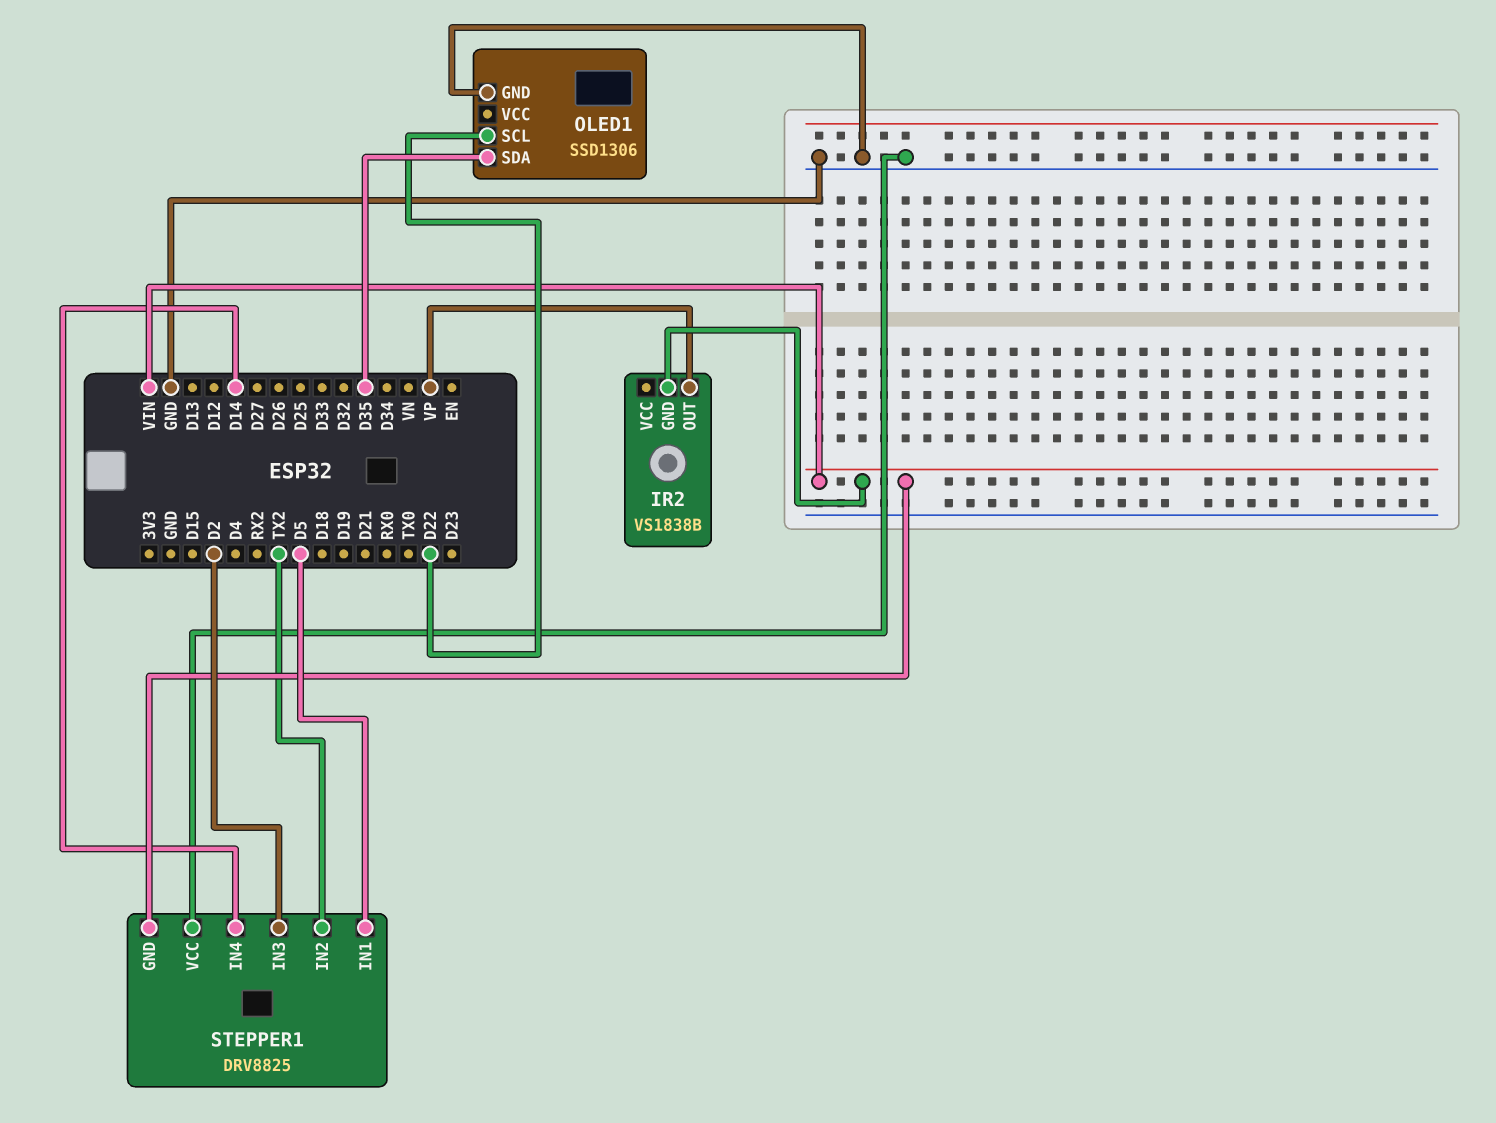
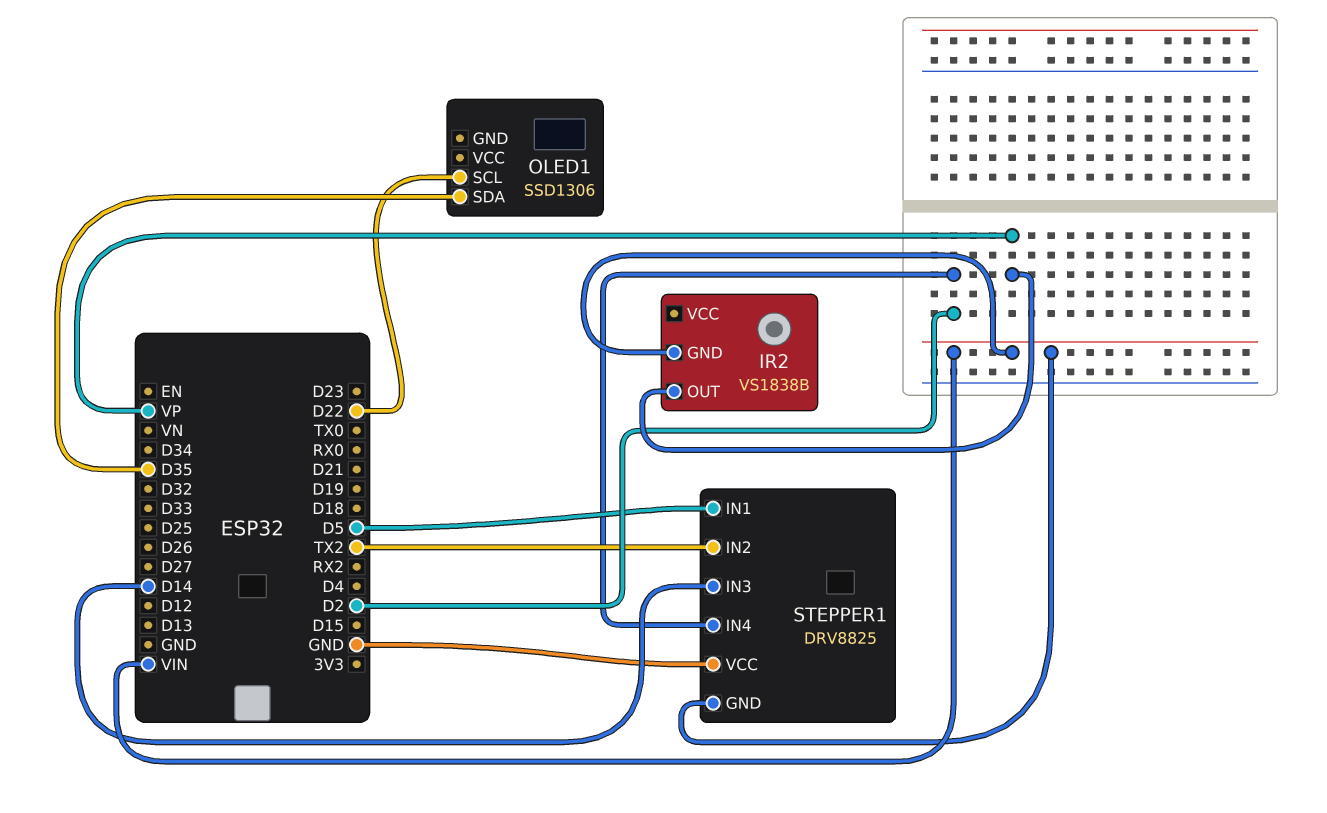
OLED1 pin GND: GND -> none
STEPPER1 pin IN3: D2 -> D14
STEPPER1 pin IN4: D14 -> D2

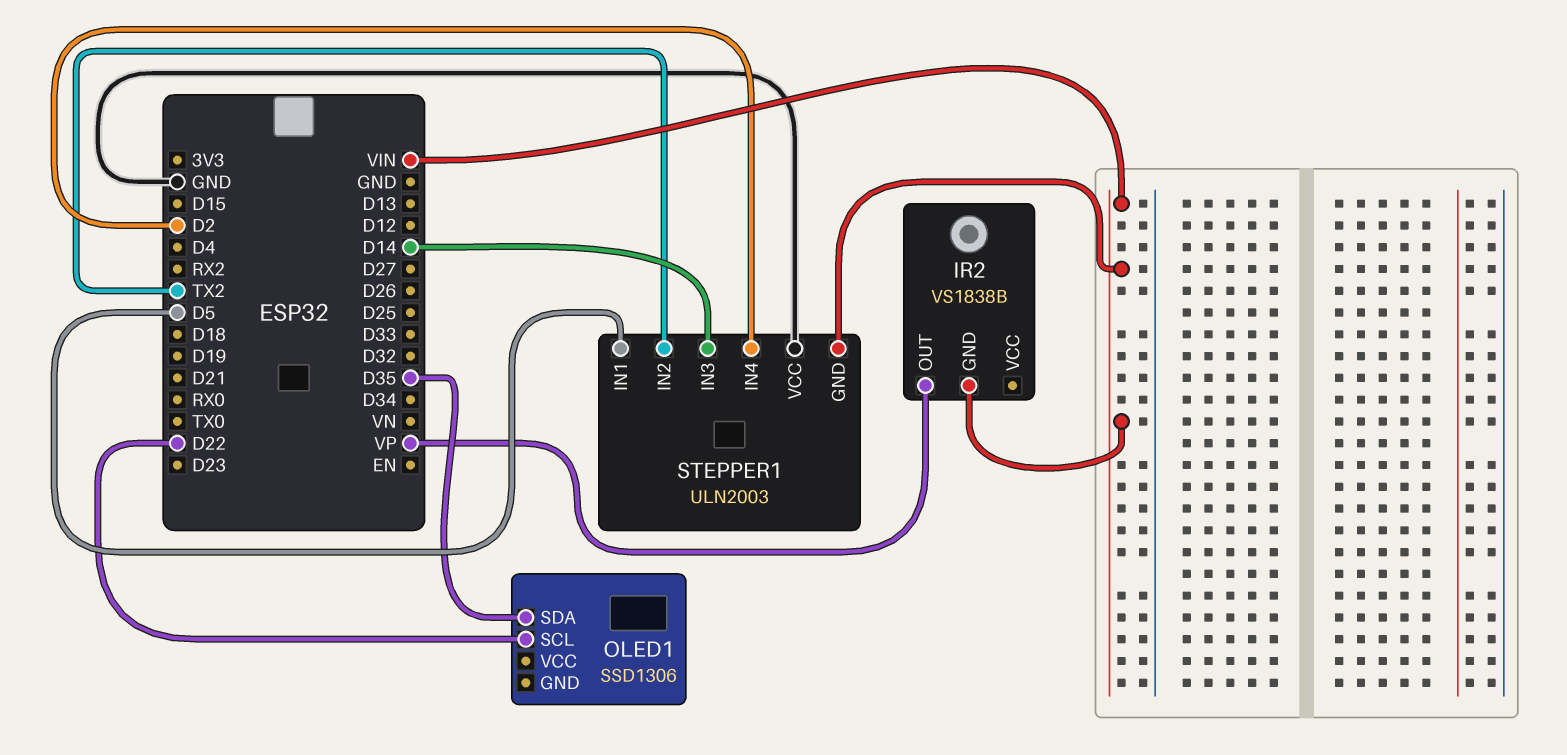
STEPPER1: DRV8825 -> ULN2003

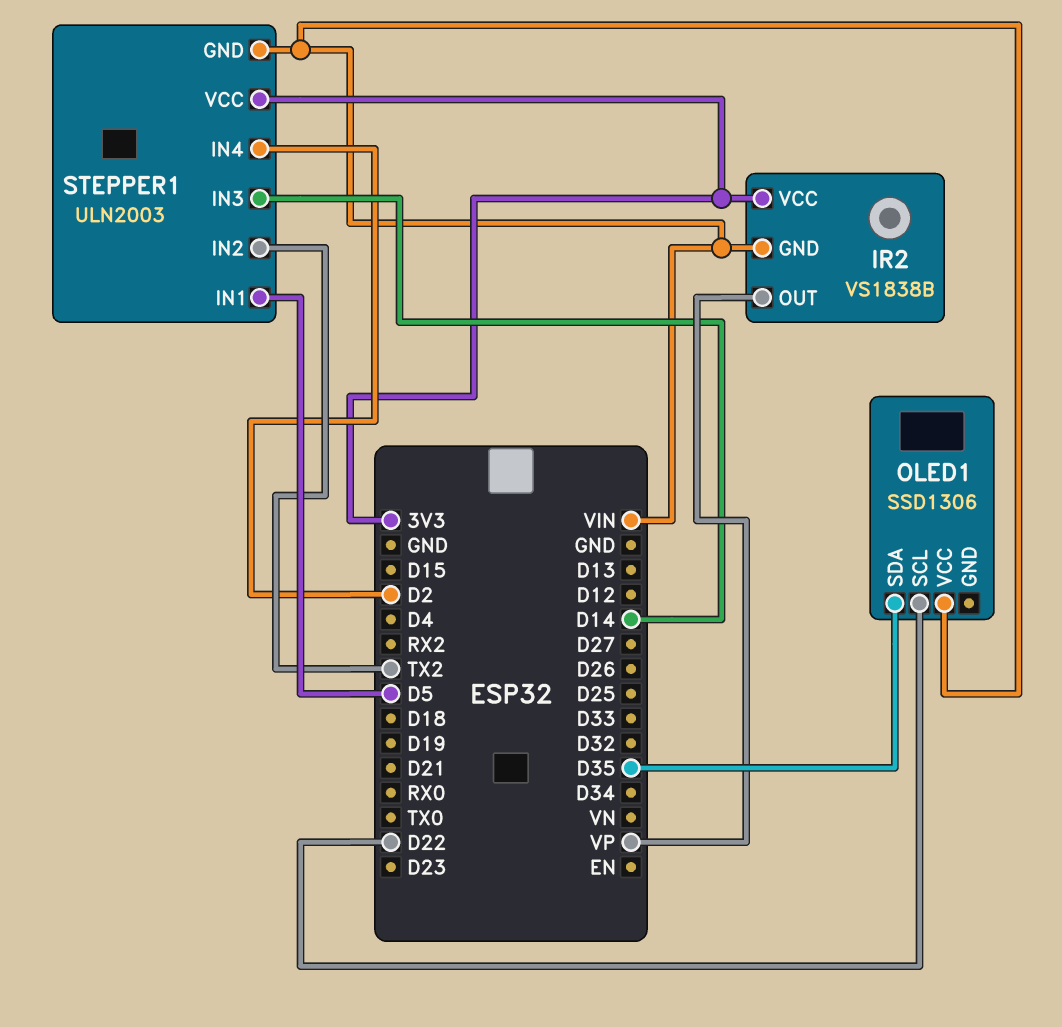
IR2 pin VCC: none -> 3V3
OLED1 pin VCC: none -> VIN
STEPPER1 pin VCC: GND -> 3V3

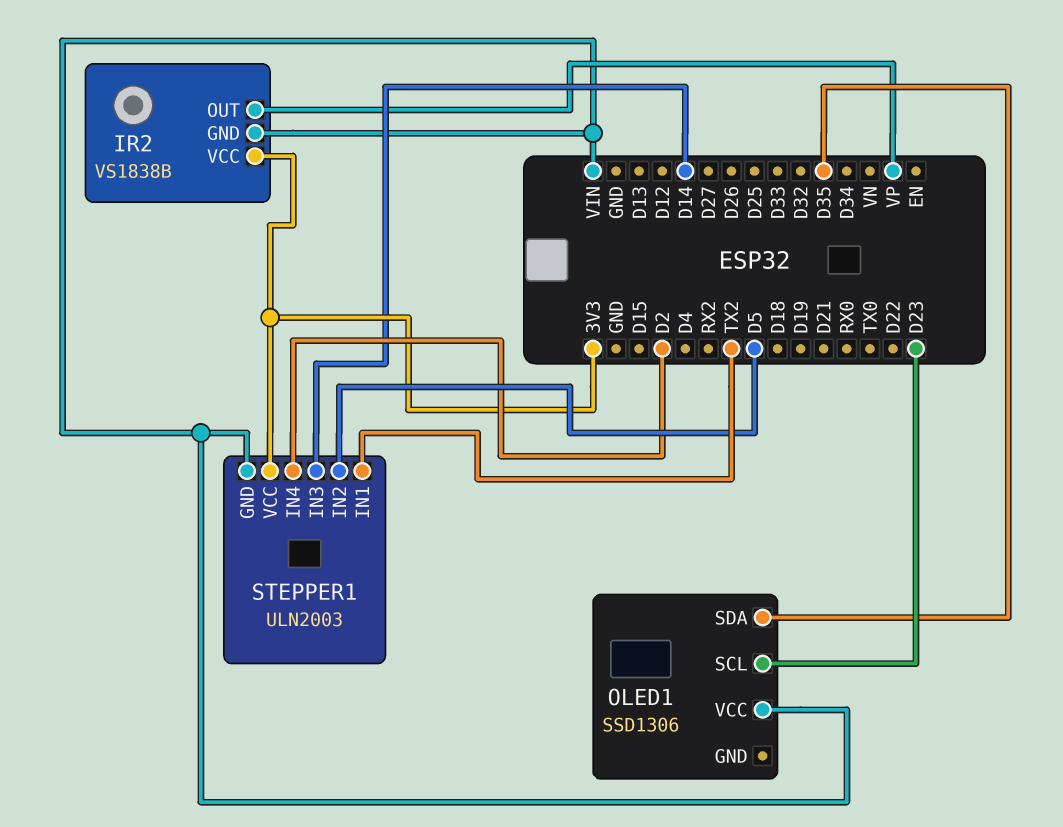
OLED1 pin SCL: D22 -> D23
STEPPER1 pin IN1: D5 -> TX2
STEPPER1 pin IN2: TX2 -> D5

